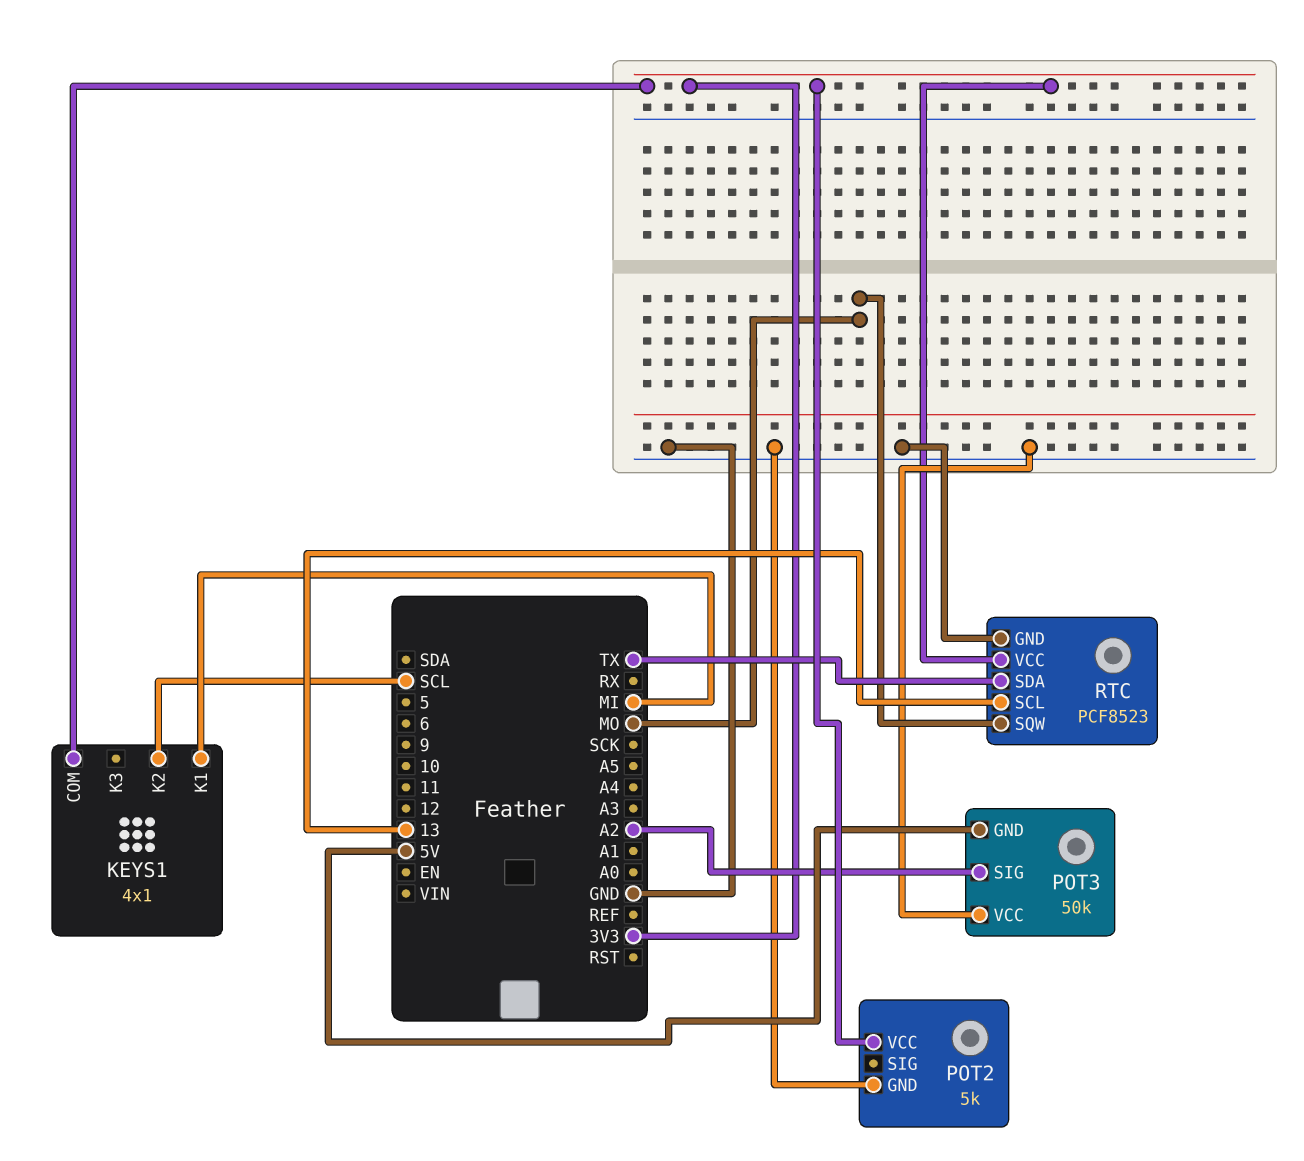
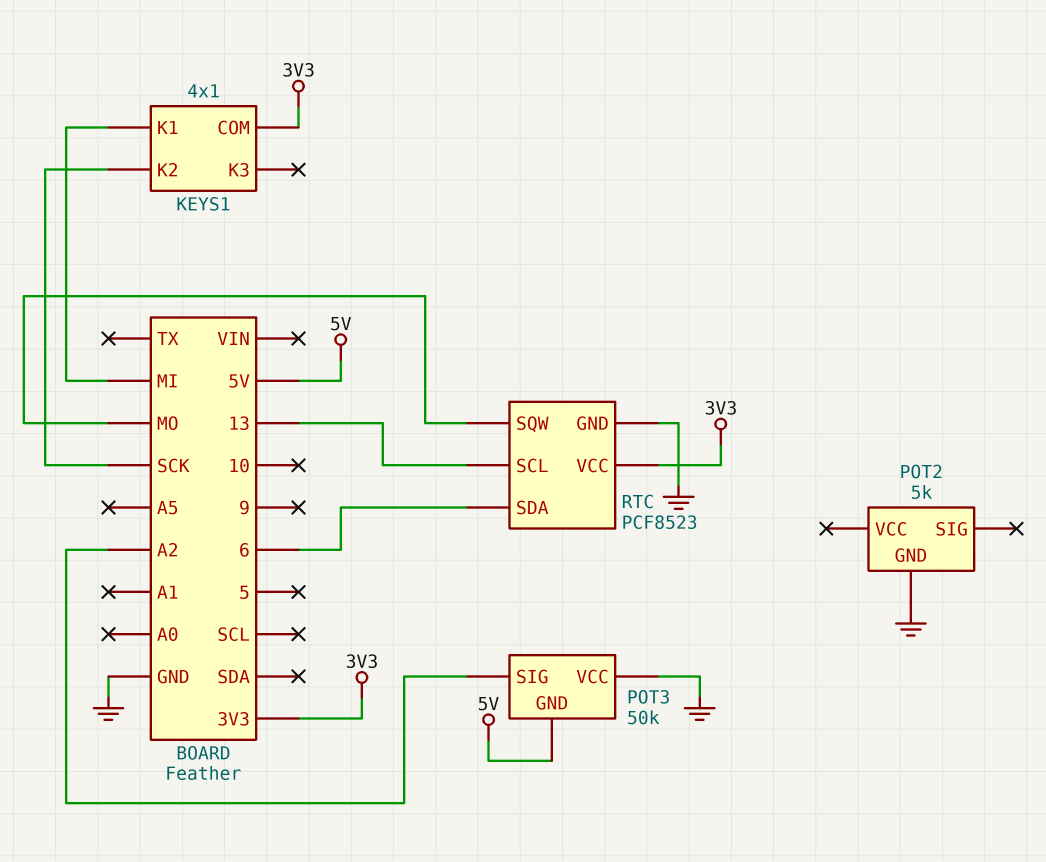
KEYS1 pin K2: SCL -> SCK
POT2 pin VCC: 3V3 -> none
RTC pin SDA: TX -> 6

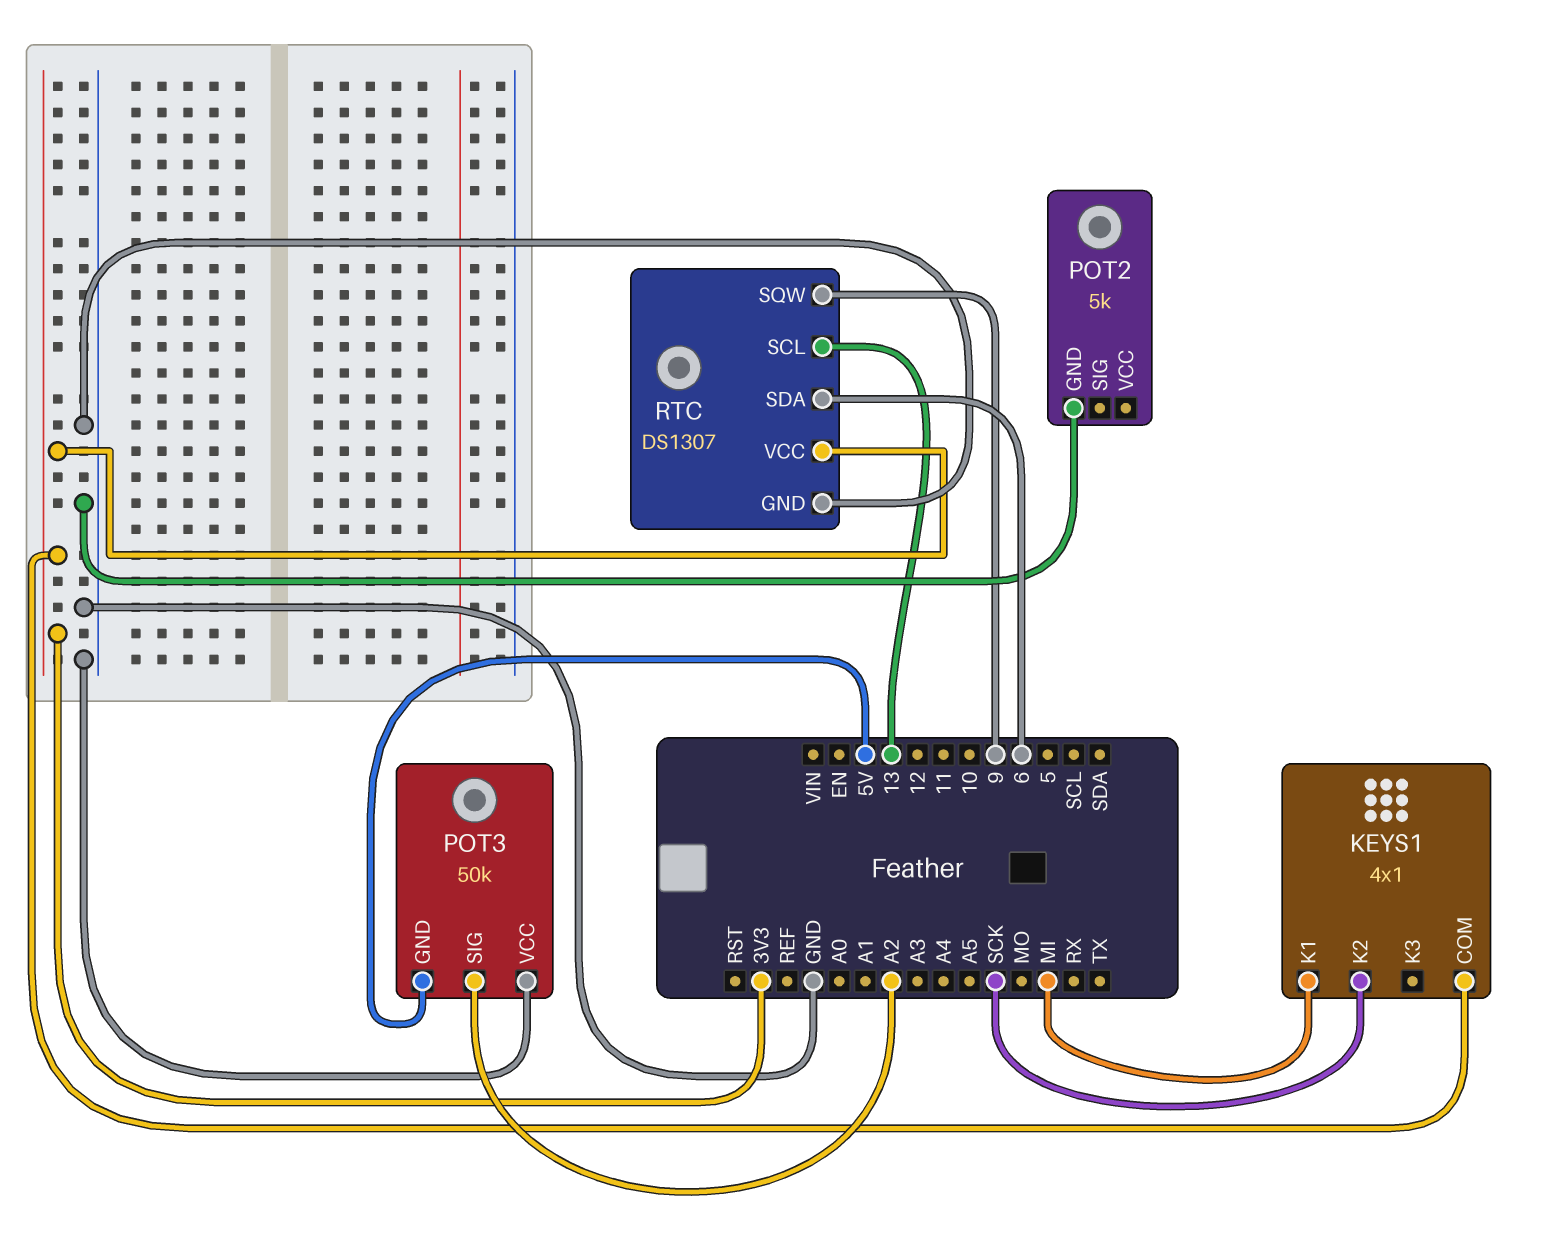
RTC: PCF8523 -> DS1307
RTC pin SQW: MO -> 9

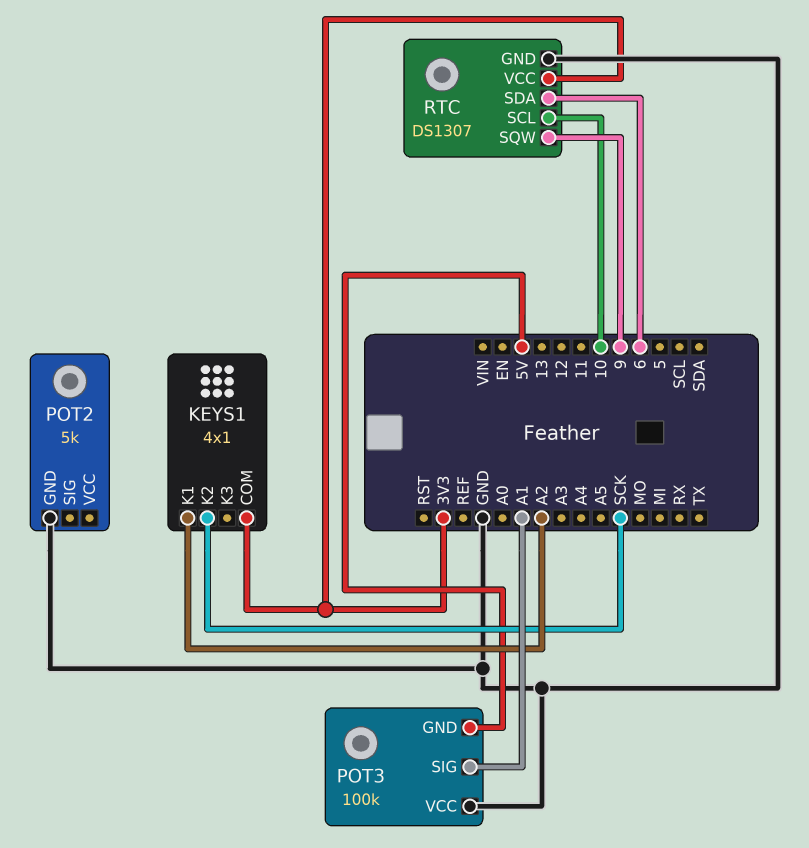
KEYS1 pin K1: MI -> A2
POT3: 50k -> 100k
POT3 pin SIG: A2 -> A1
RTC pin SCL: 13 -> 10

